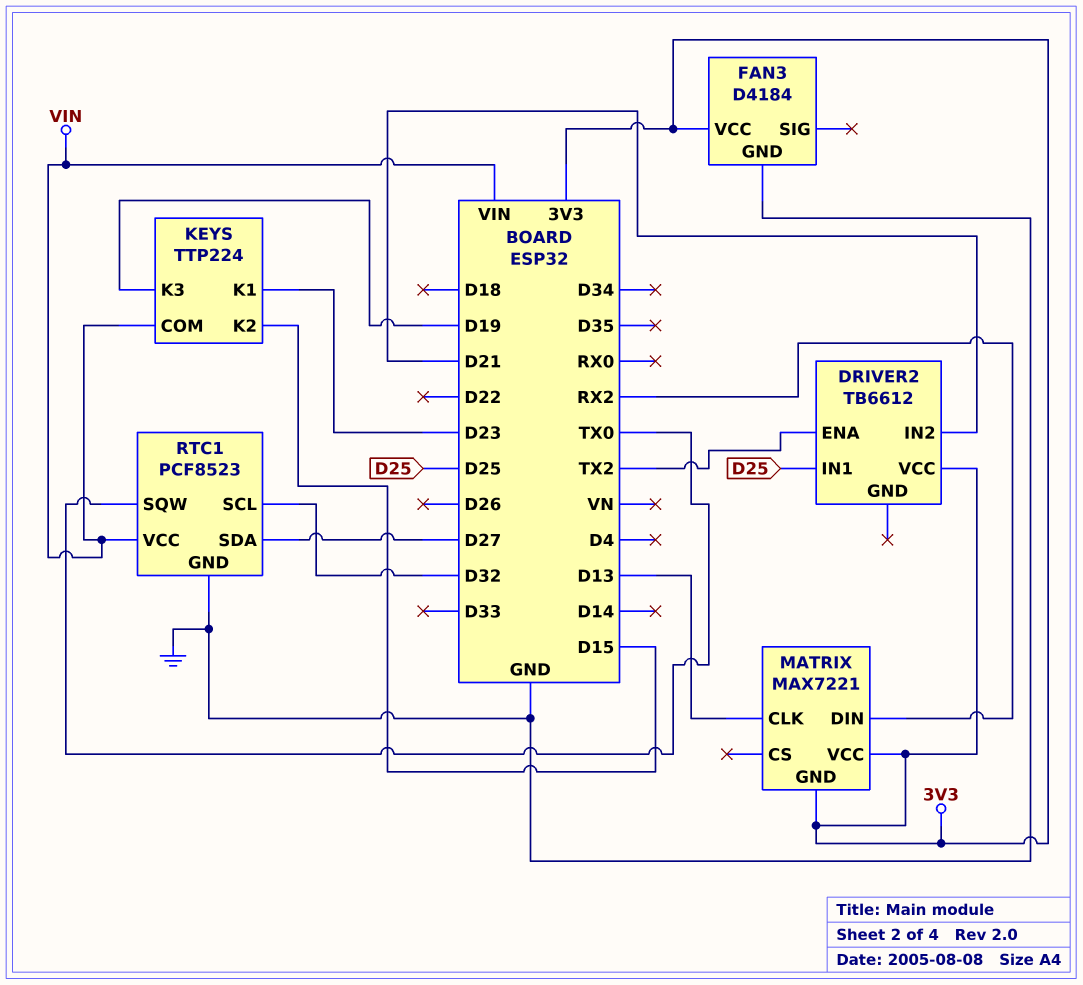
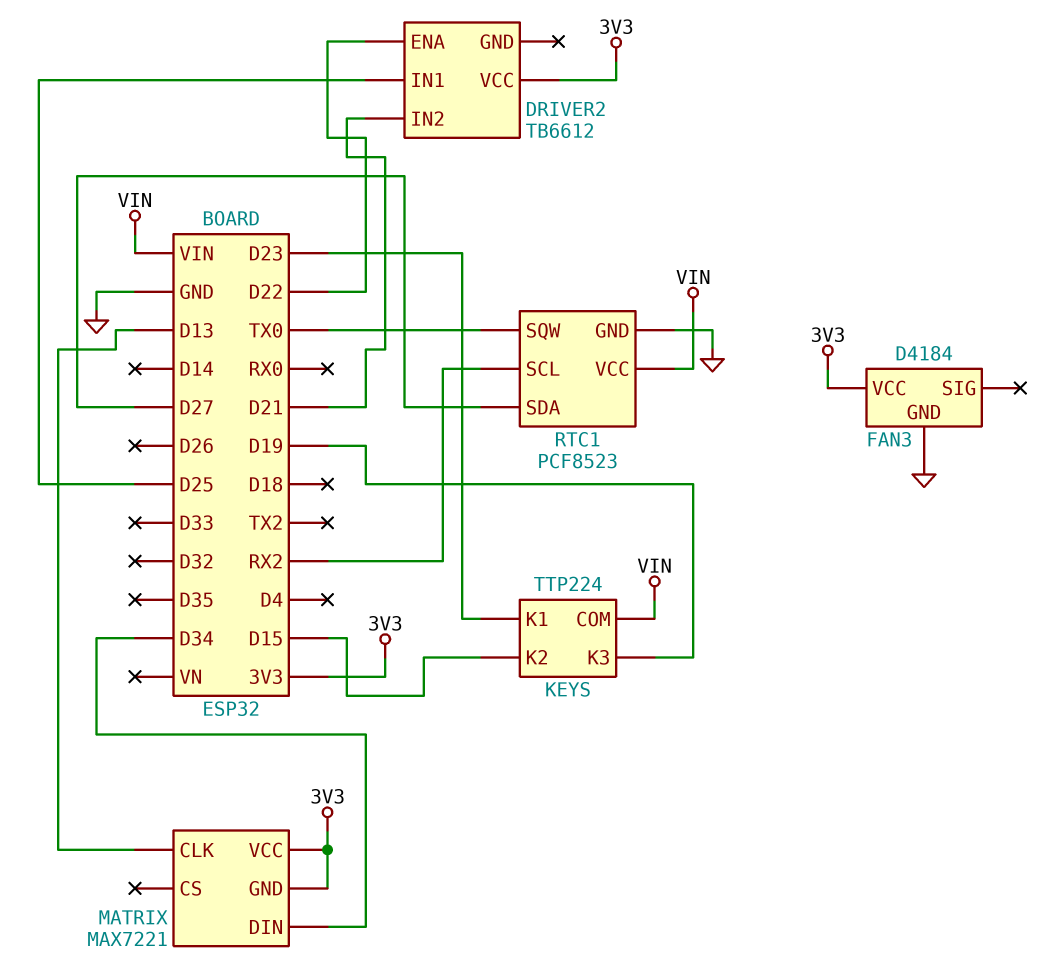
DRIVER2 pin ENA: TX2 -> D22
MATRIX pin DIN: RX2 -> D34
RTC1 pin SCL: D32 -> RX2

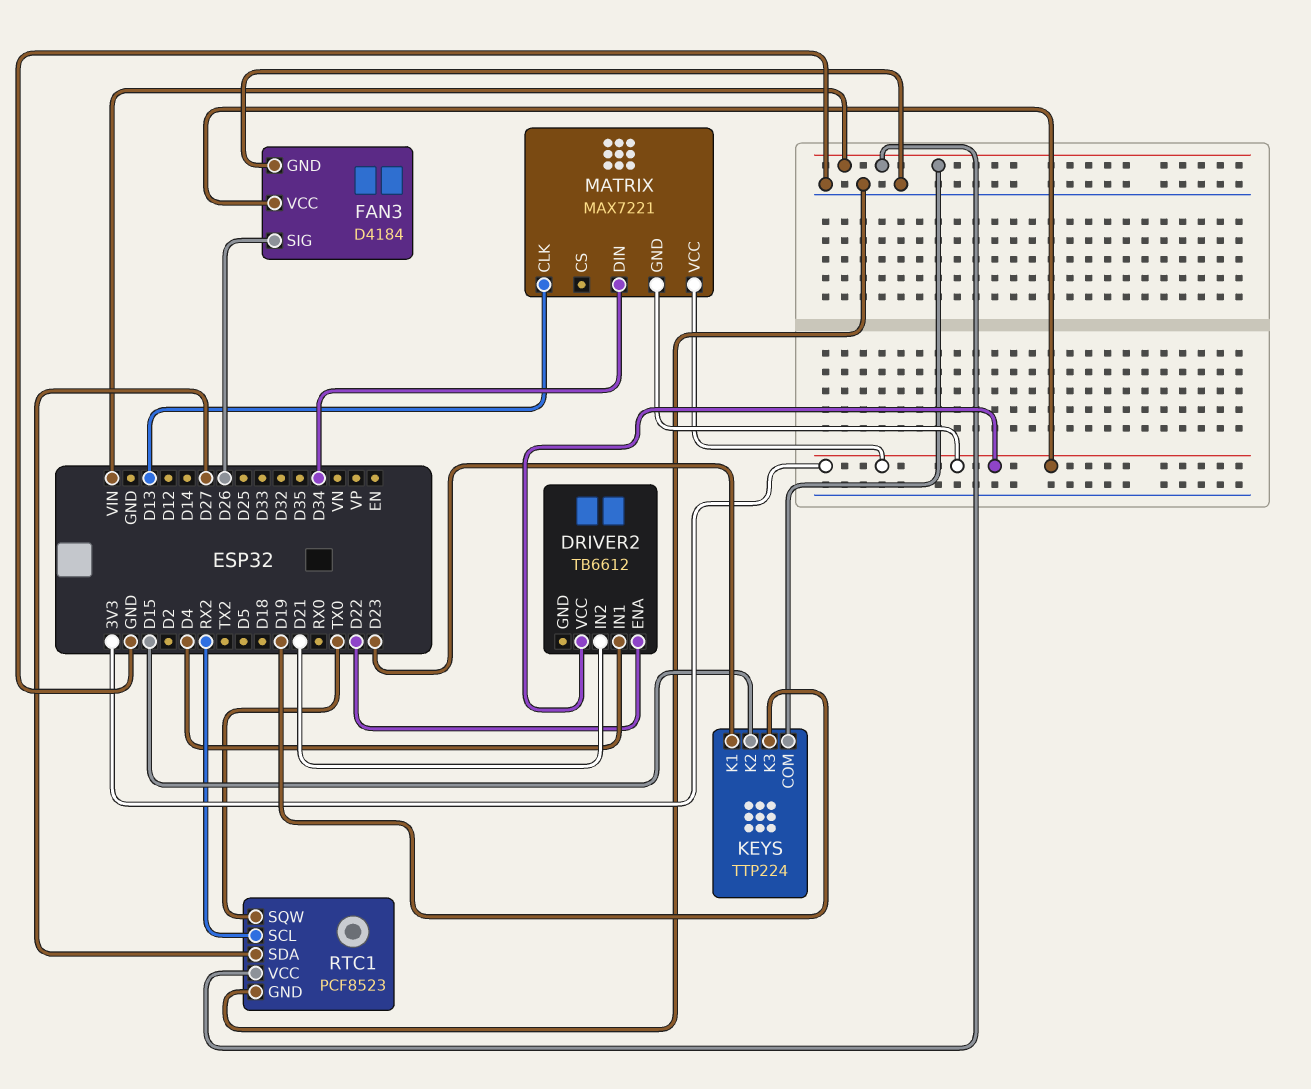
DRIVER2 pin IN1: D25 -> D4
FAN3 pin SIG: none -> D26

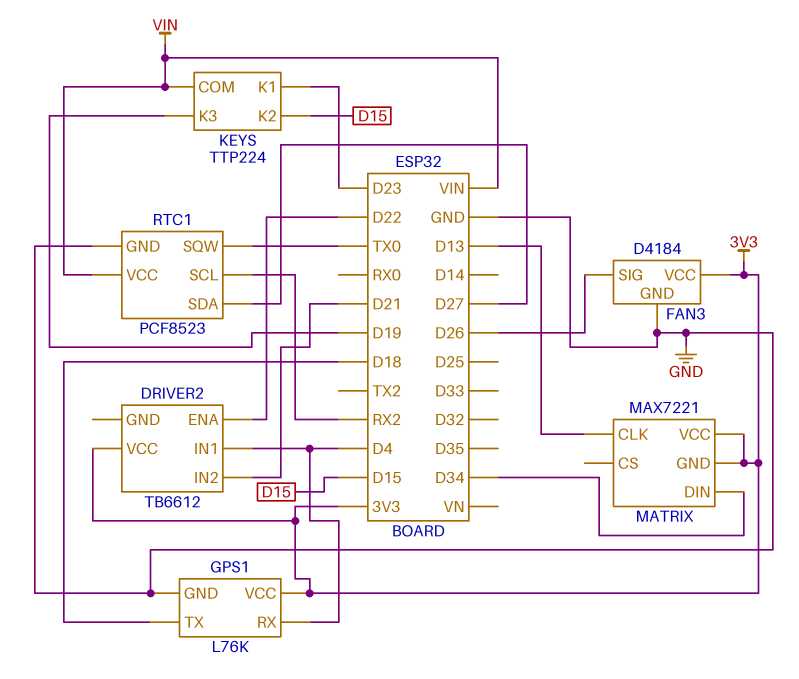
GPS1: none -> L76K
GPS1 pin GND: none -> GND
GPS1 pin RX: none -> D4
GPS1 pin TX: none -> D18
GPS1 pin VCC: none -> 3V3

